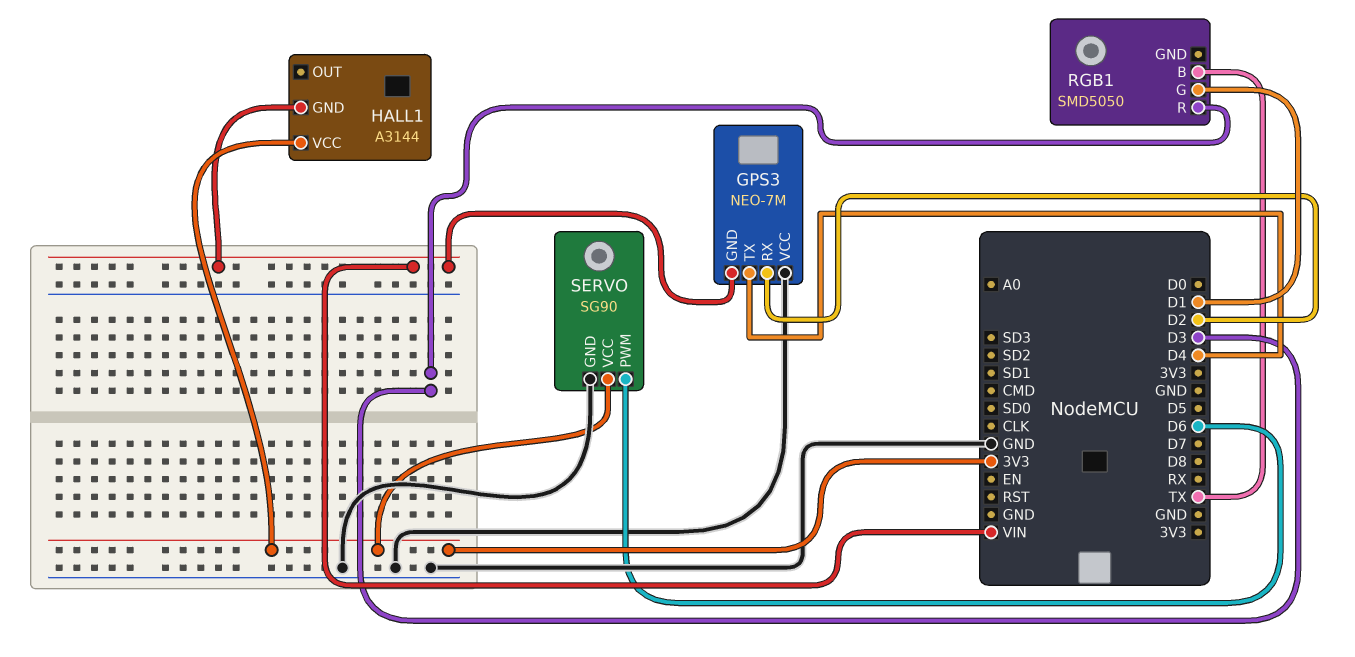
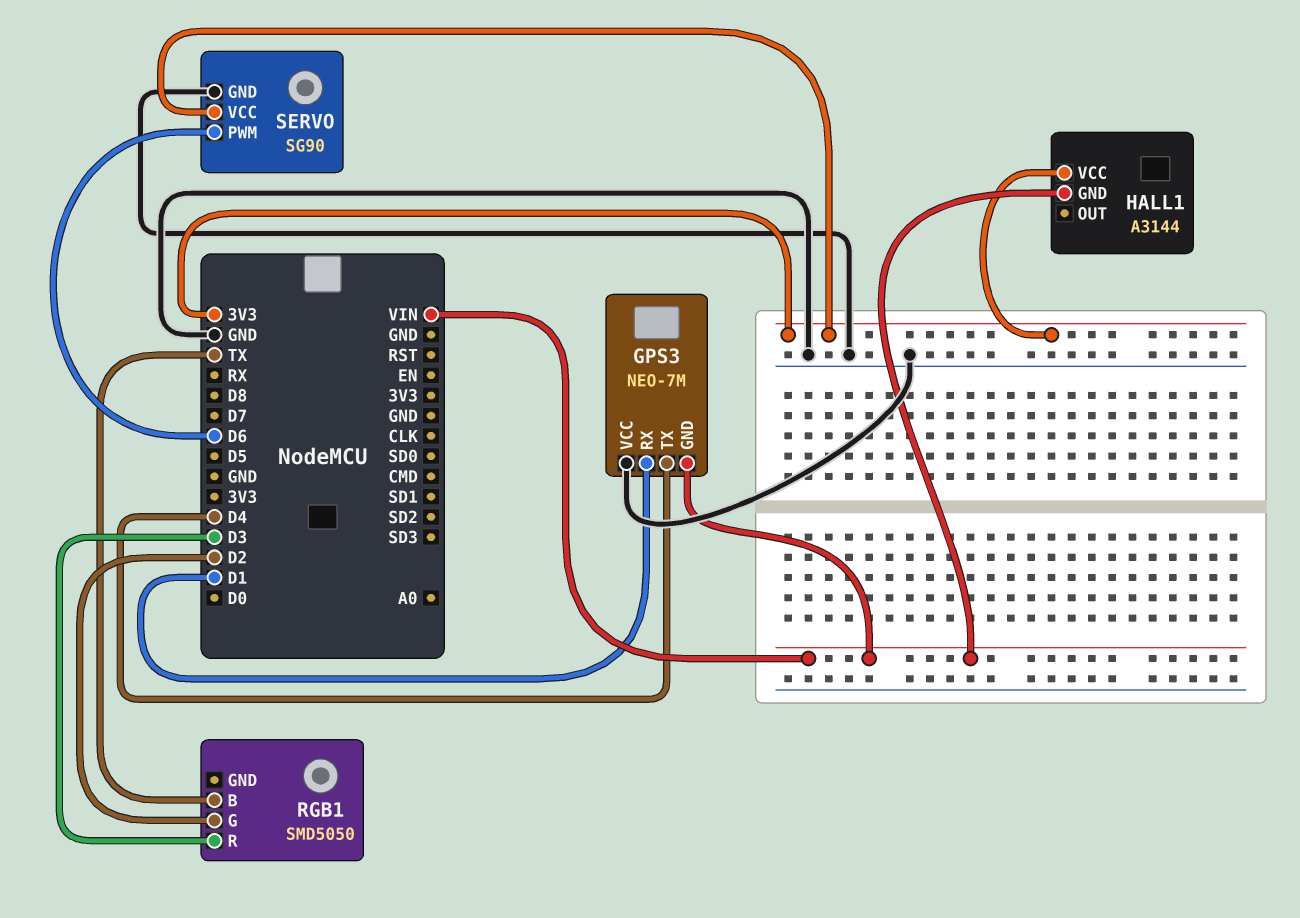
GPS3 pin RX: D2 -> D1
RGB1 pin G: D1 -> D2

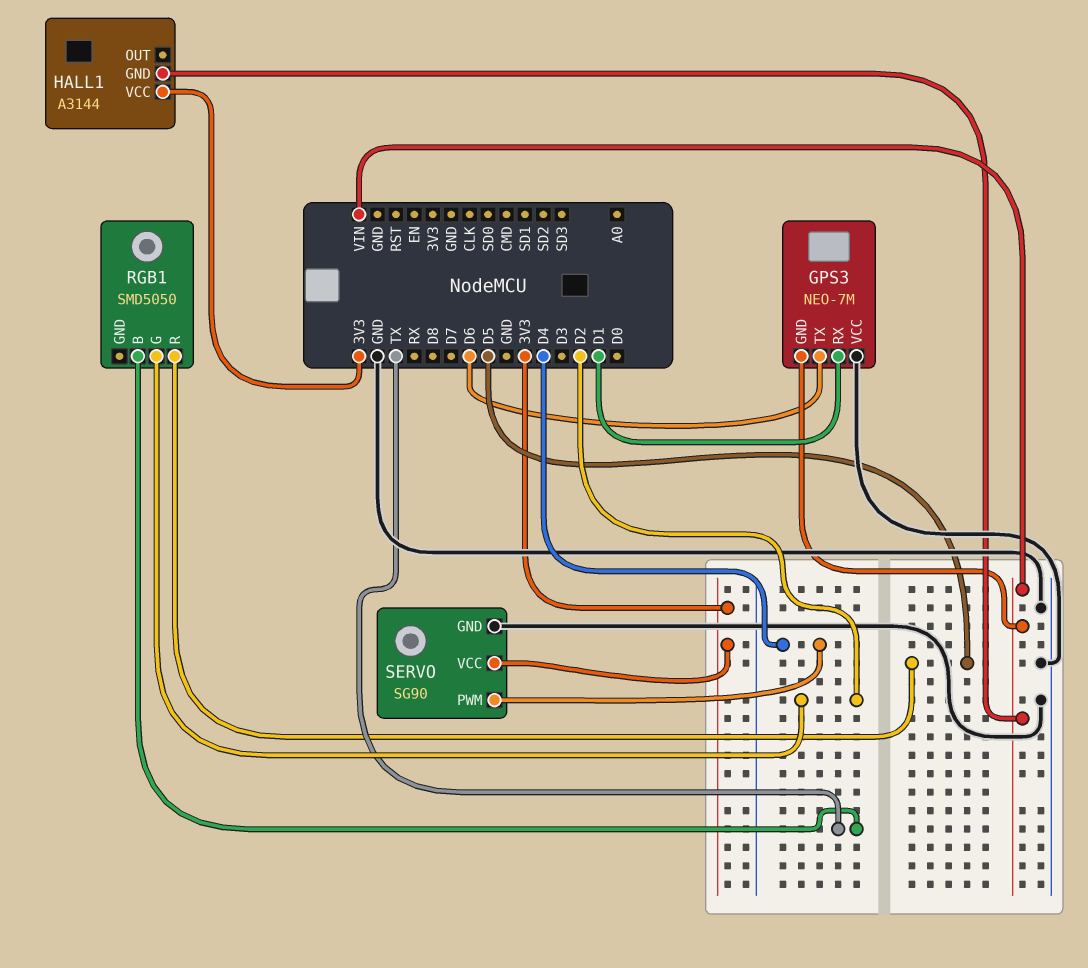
GPS3 pin TX: D4 -> D6
RGB1 pin R: D3 -> D5
SERVO pin PWM: D6 -> D4

